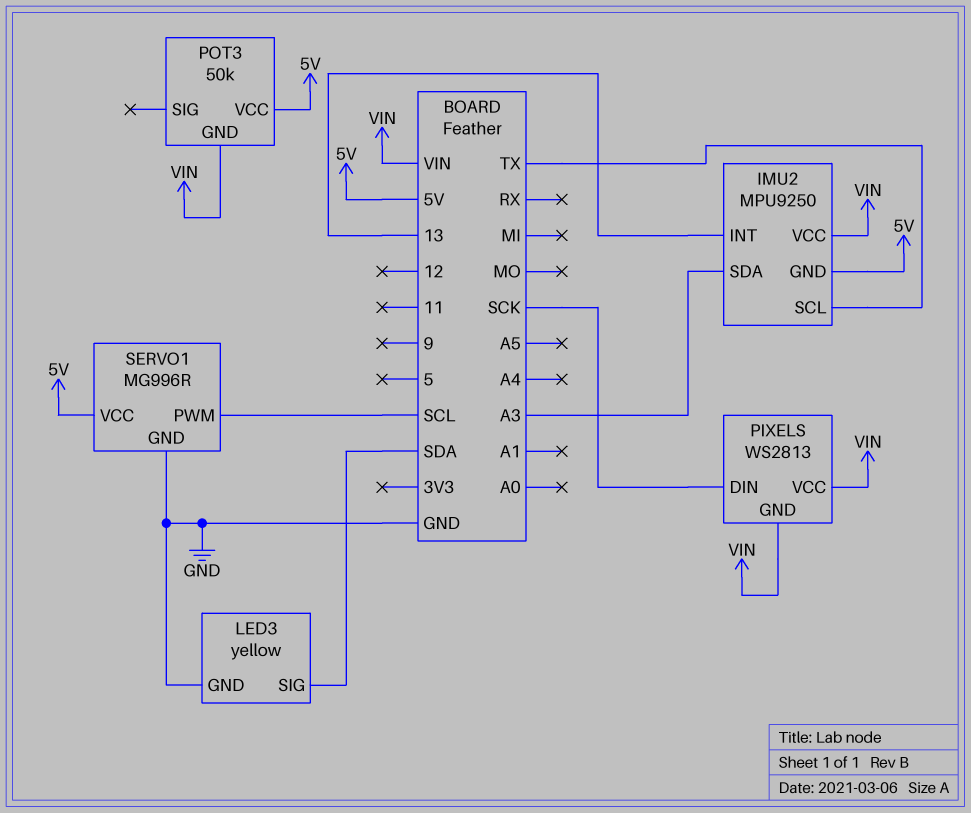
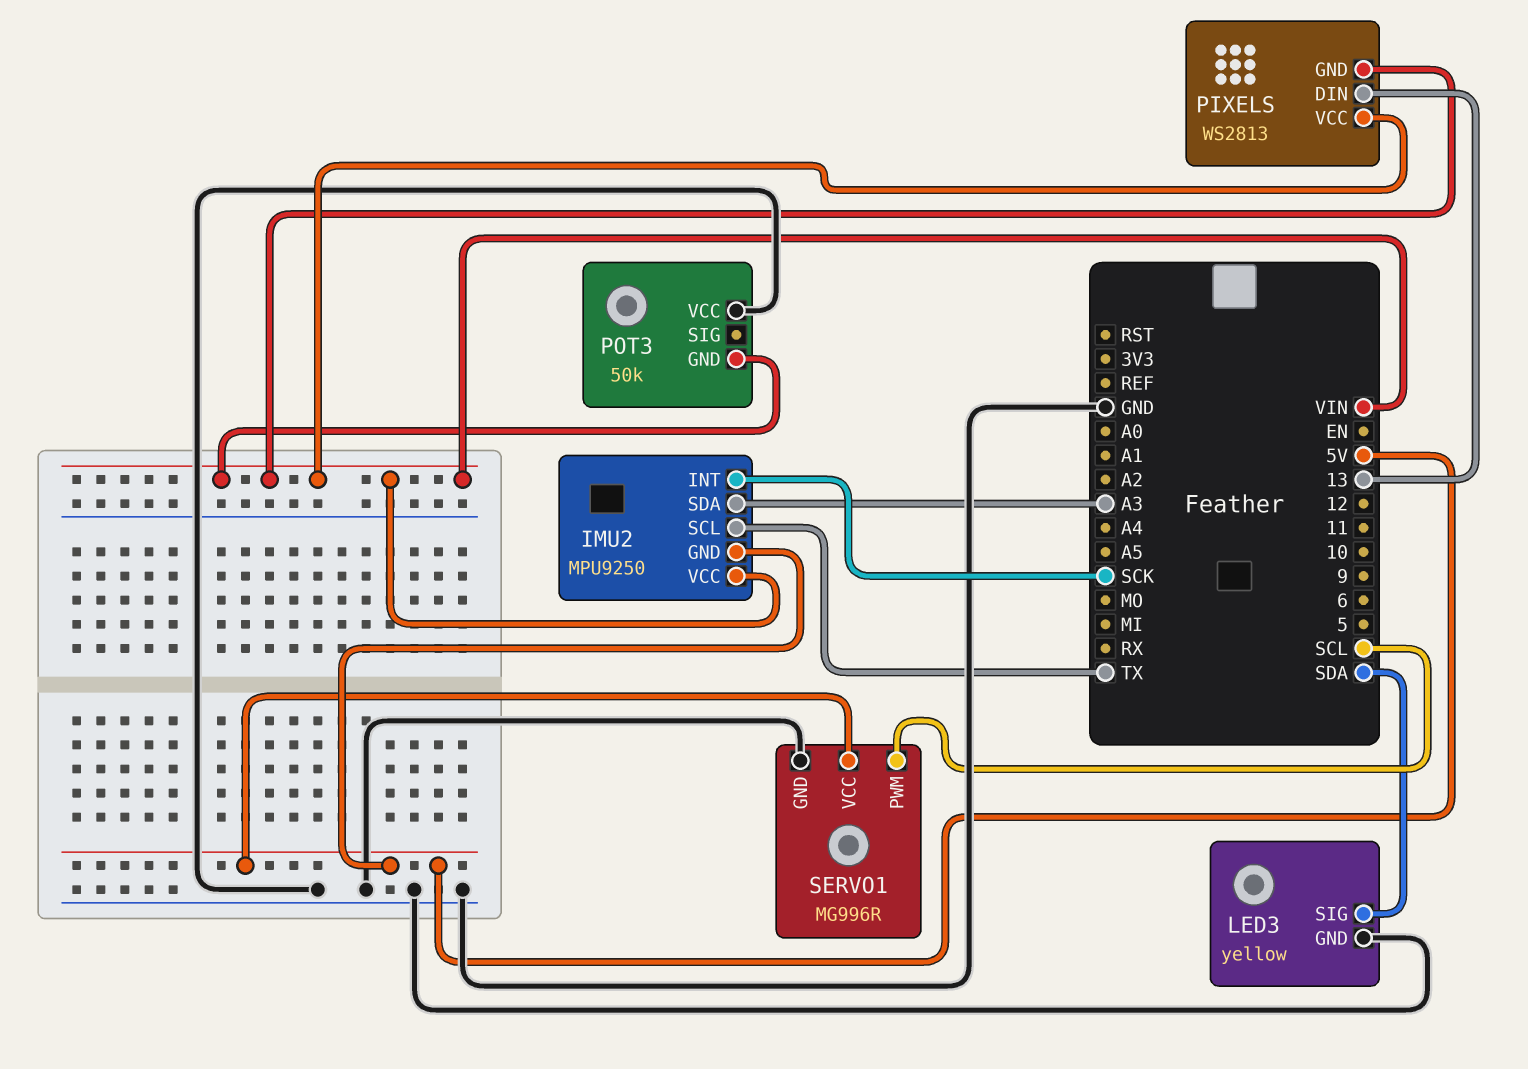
IMU2 pin INT: 13 -> SCK
PIXELS pin DIN: SCK -> 13
POT3 pin VCC: 5V -> GND

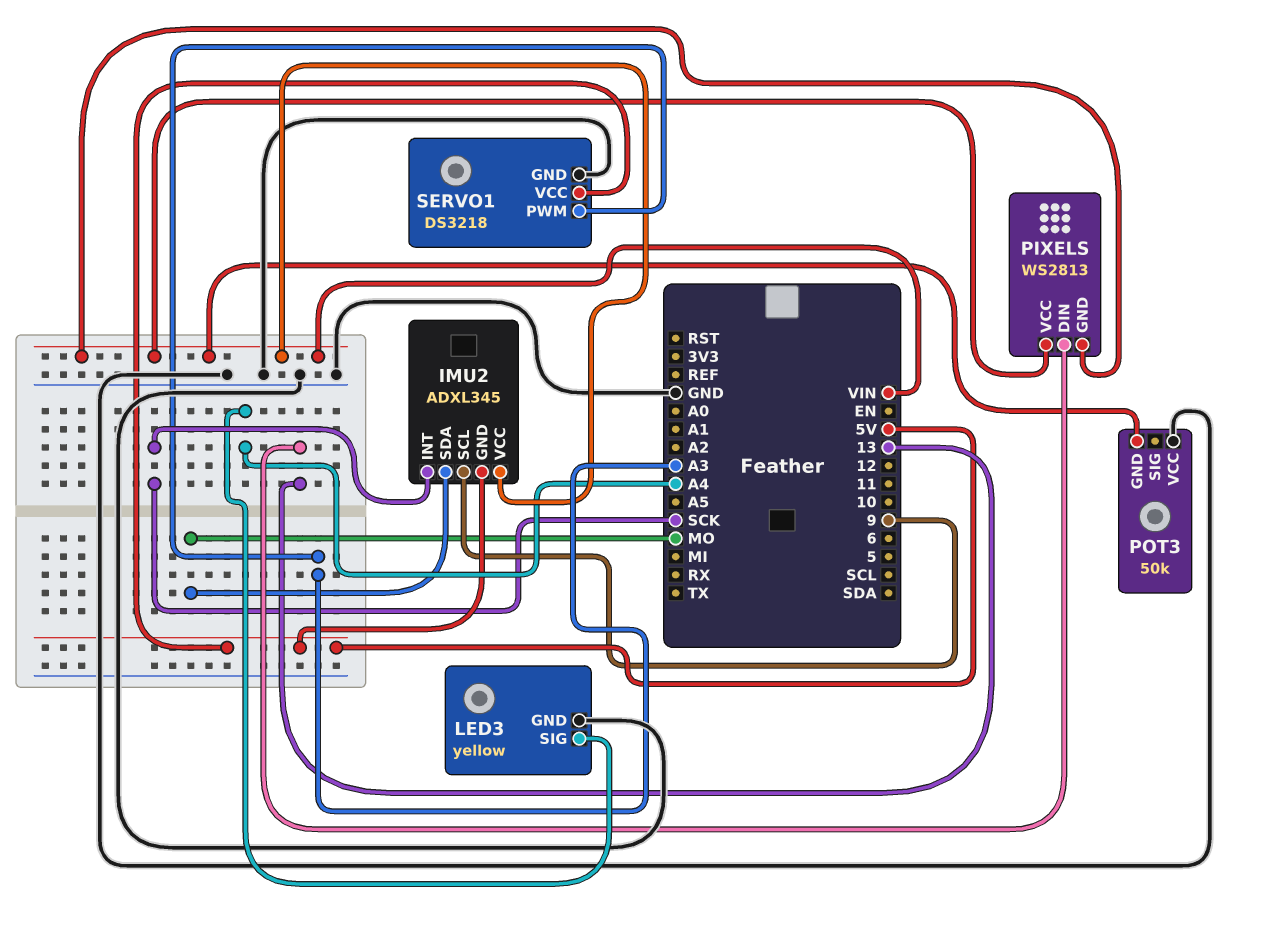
IMU2: MPU9250 -> ADXL345
IMU2 pin SCL: TX -> 9
IMU2 pin SDA: A3 -> MO
LED3 pin SIG: SDA -> A4
SERVO1: MG996R -> DS3218
SERVO1 pin PWM: SCL -> A3

